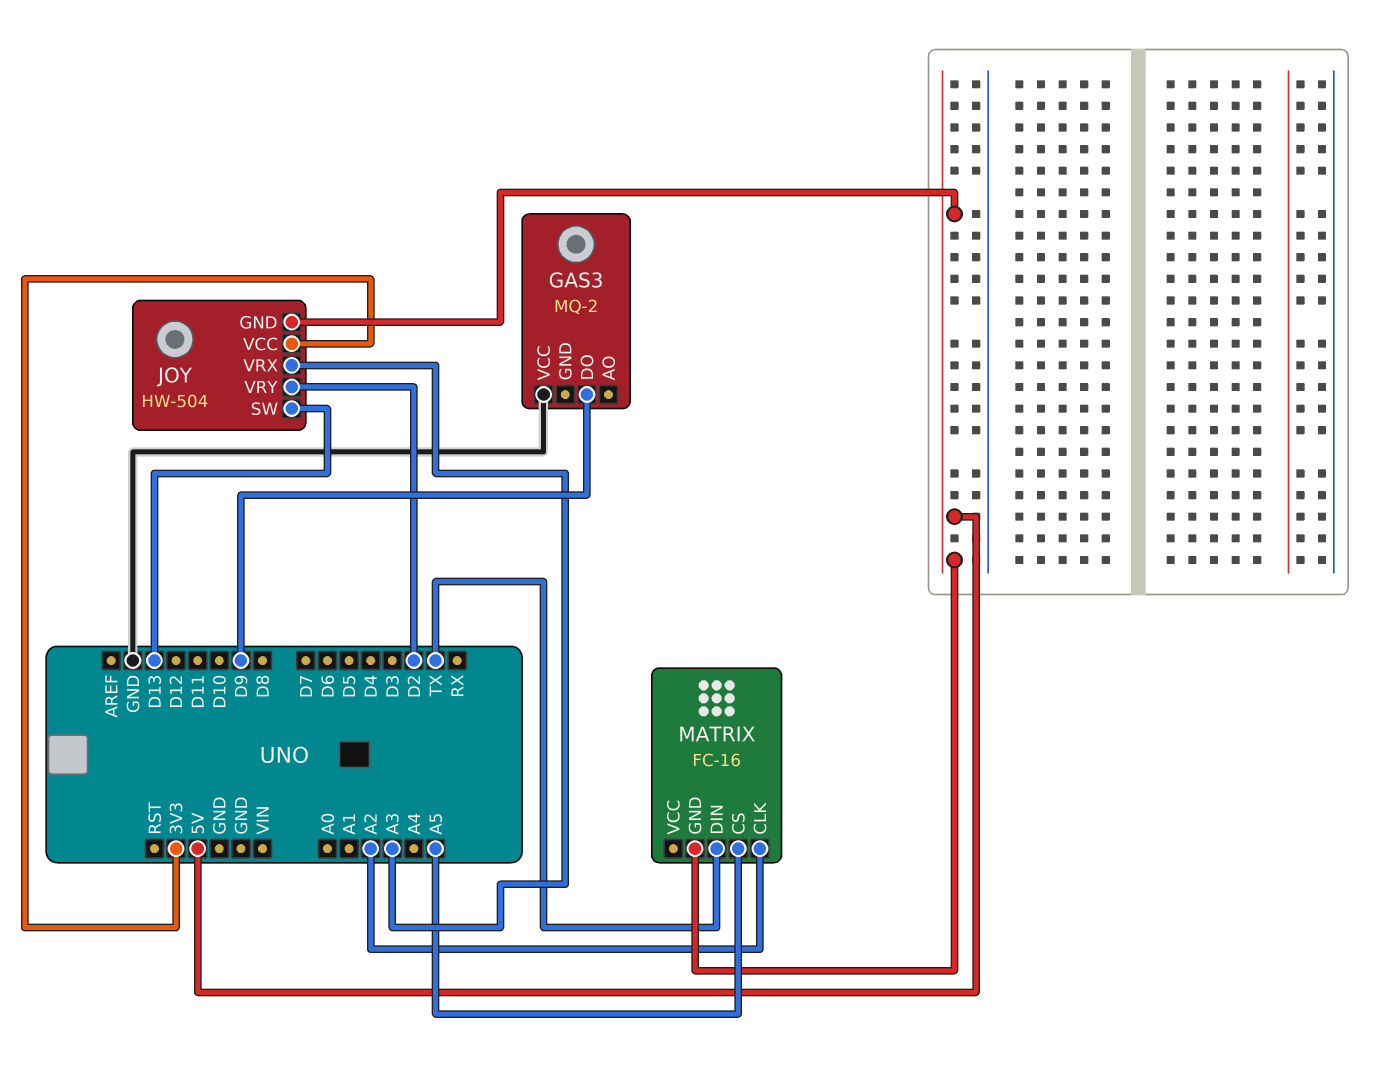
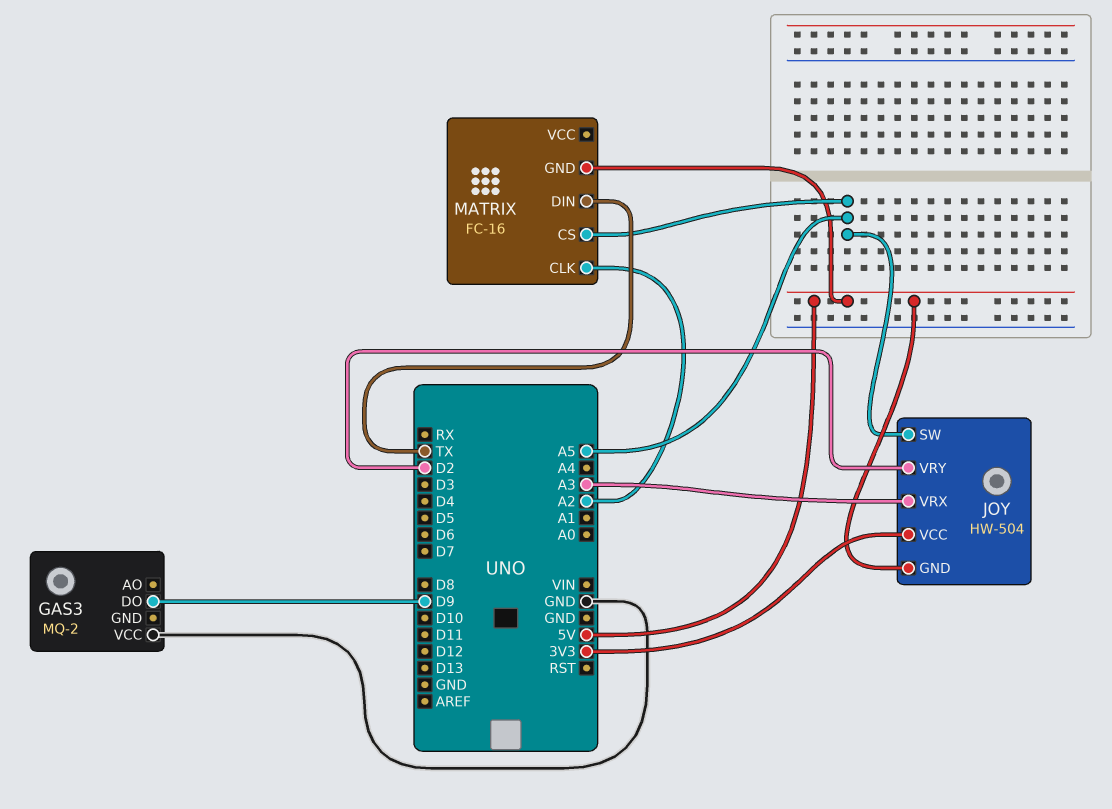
JOY pin SW: D13 -> A5

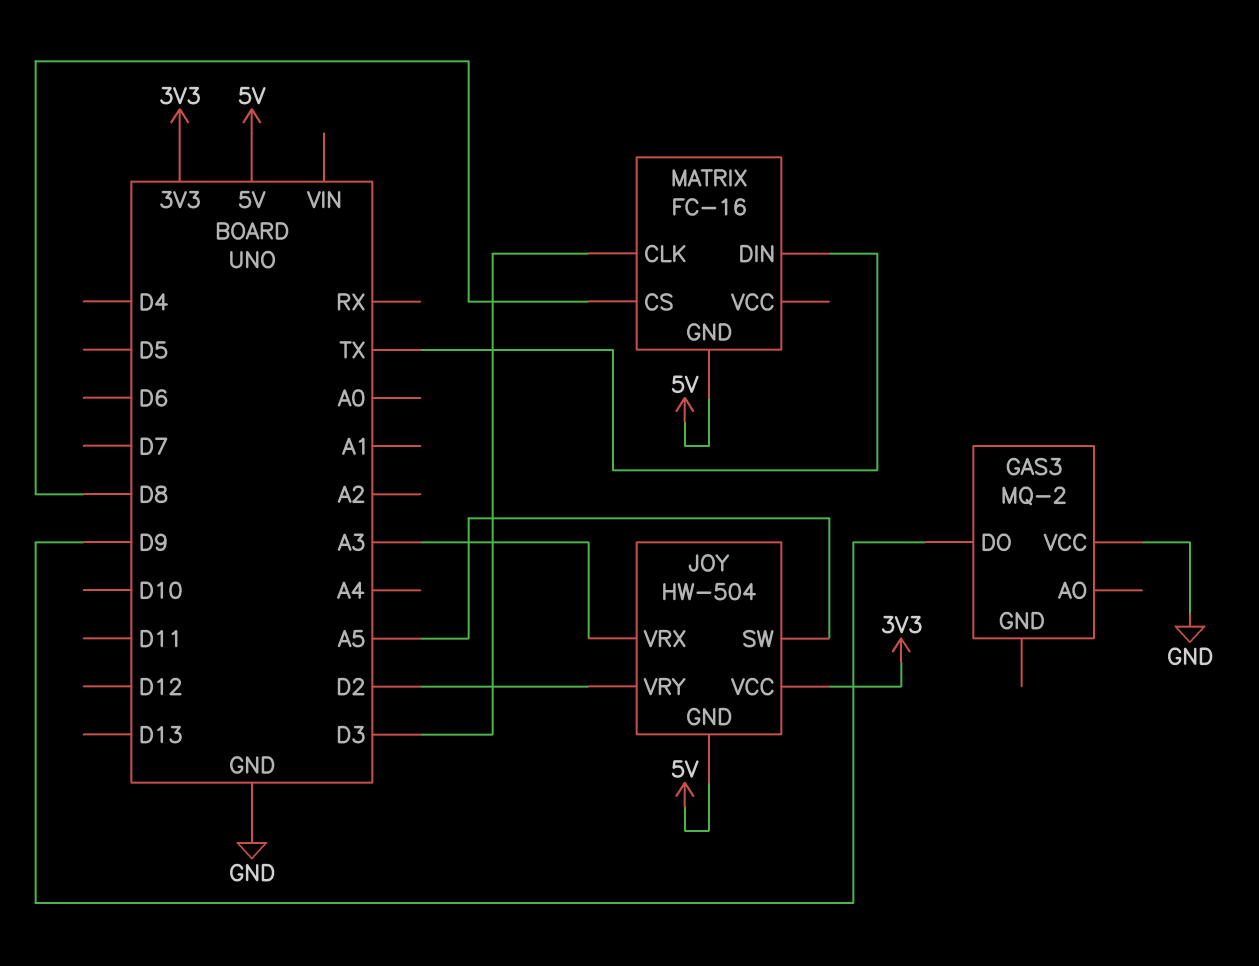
MATRIX pin CLK: A2 -> D3
MATRIX pin CS: A5 -> D8

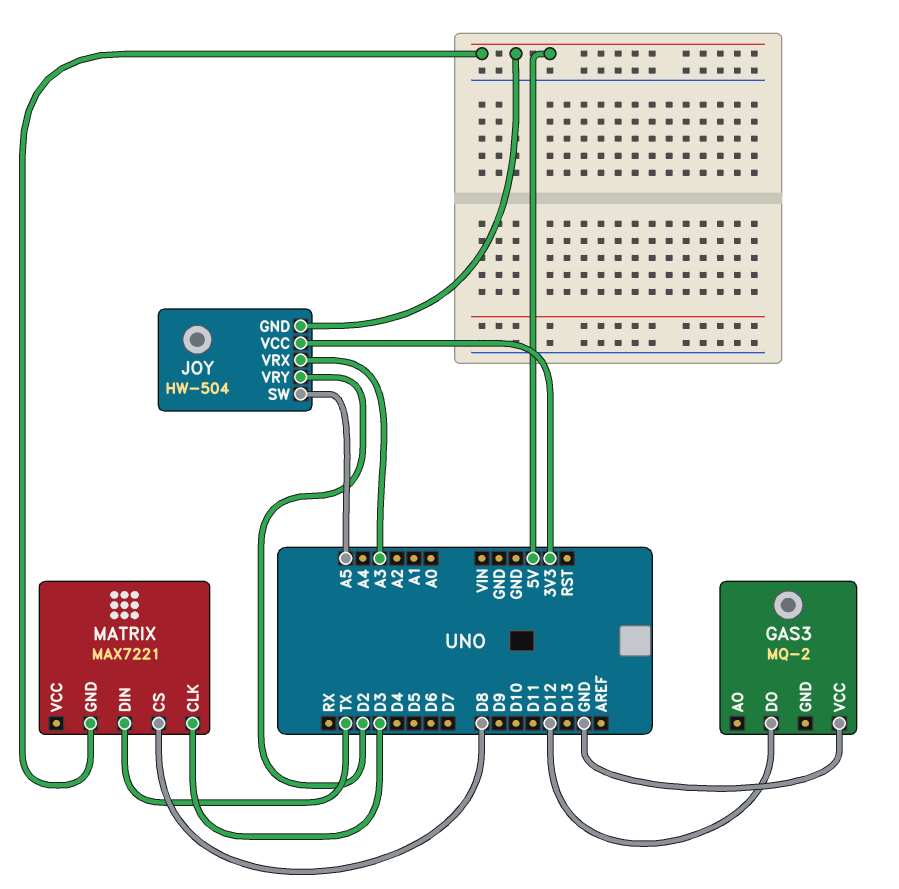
GAS3 pin DO: D9 -> D12
MATRIX: FC-16 -> MAX7221

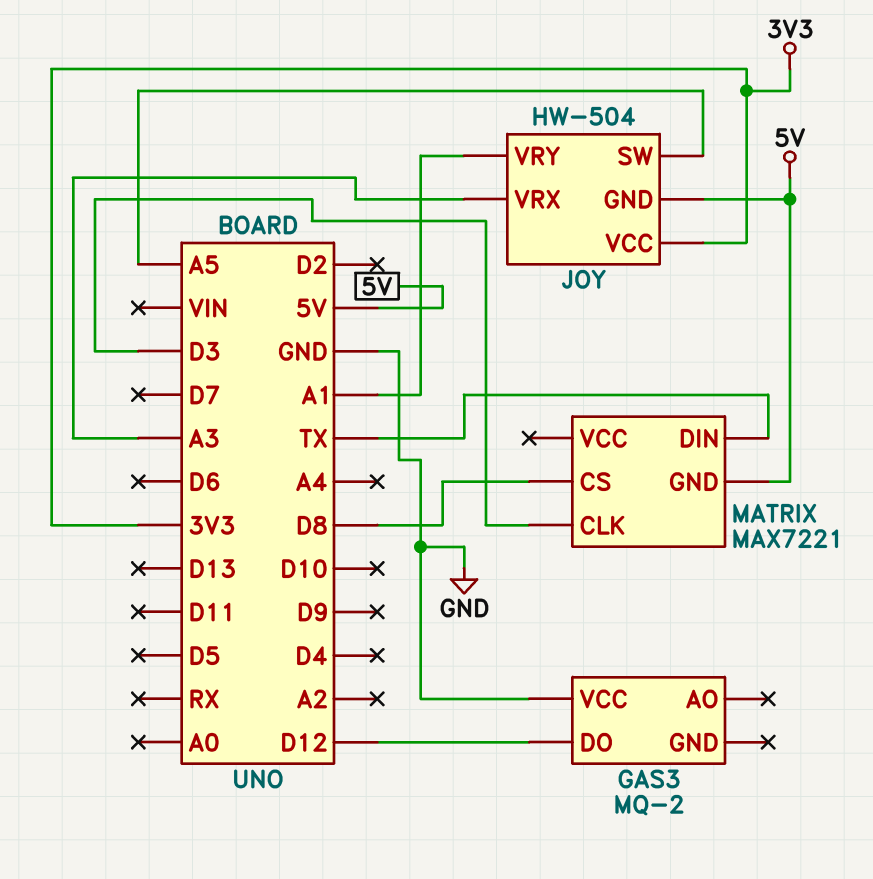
JOY pin VRY: D2 -> A1

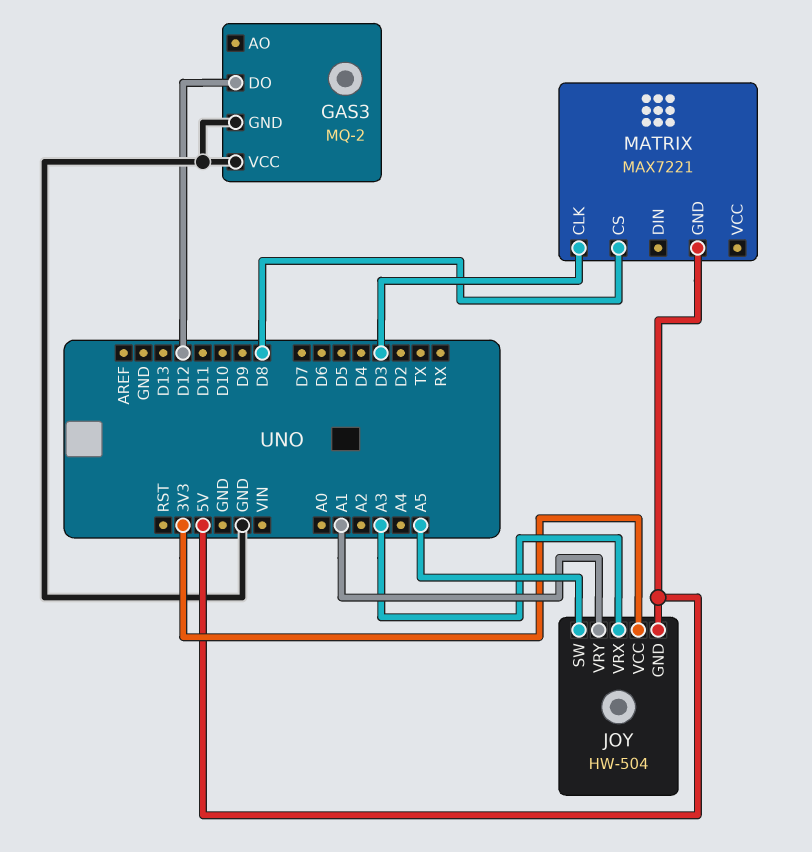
GAS3 pin GND: none -> GND
MATRIX pin DIN: TX -> none

